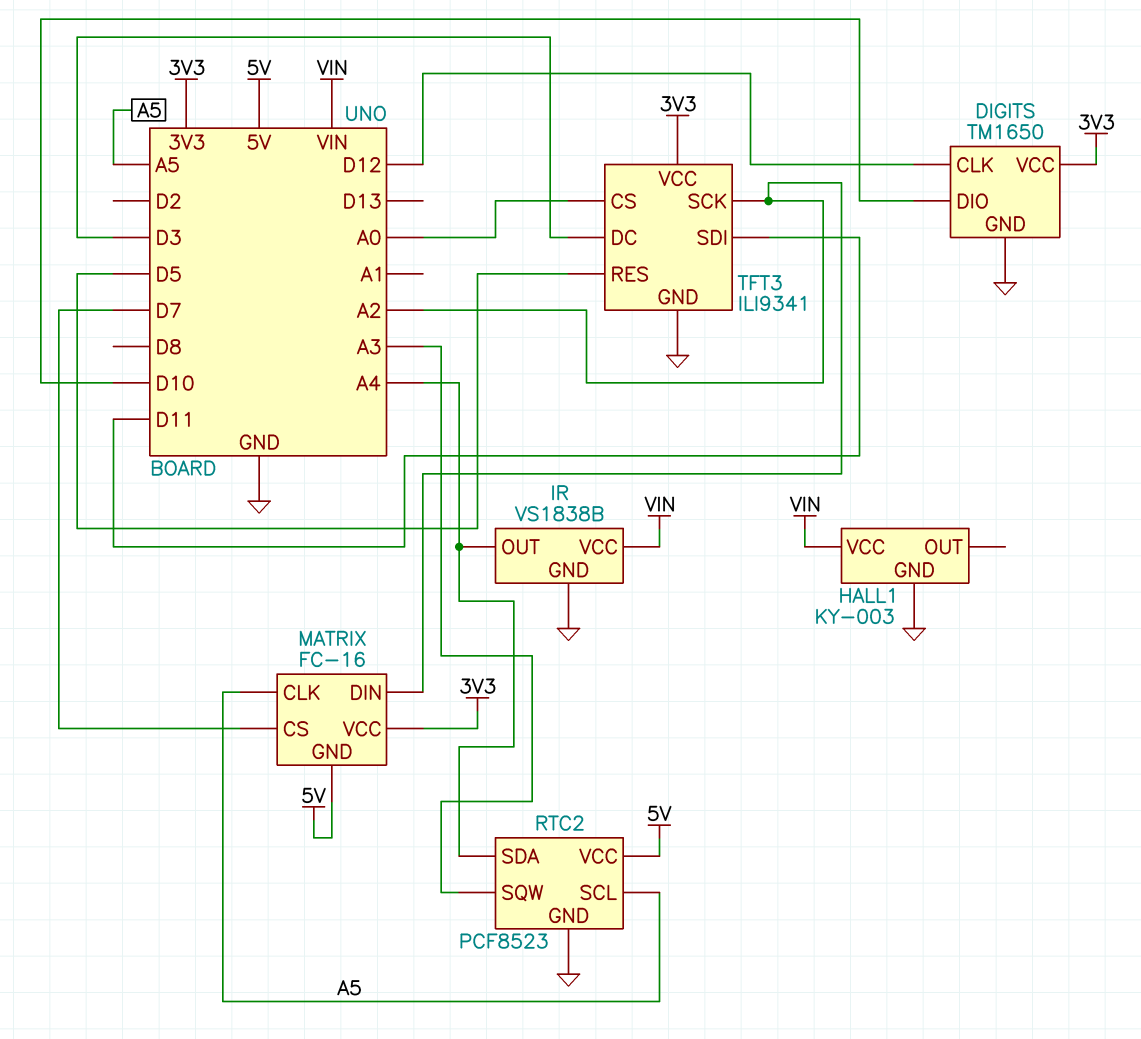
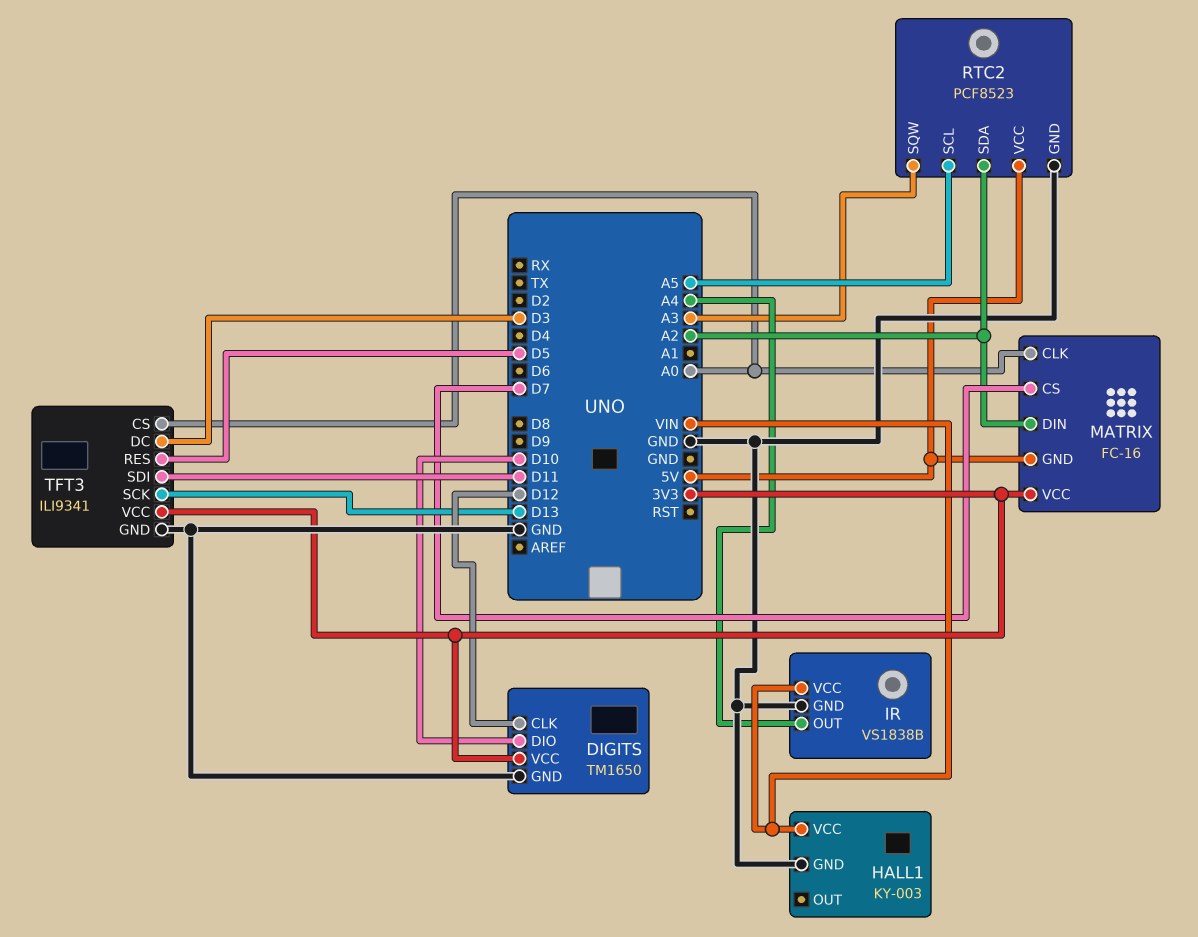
MATRIX pin CLK: A5 -> A0
RTC2 pin SDA: A4 -> A2
TFT3 pin SCK: A2 -> D13

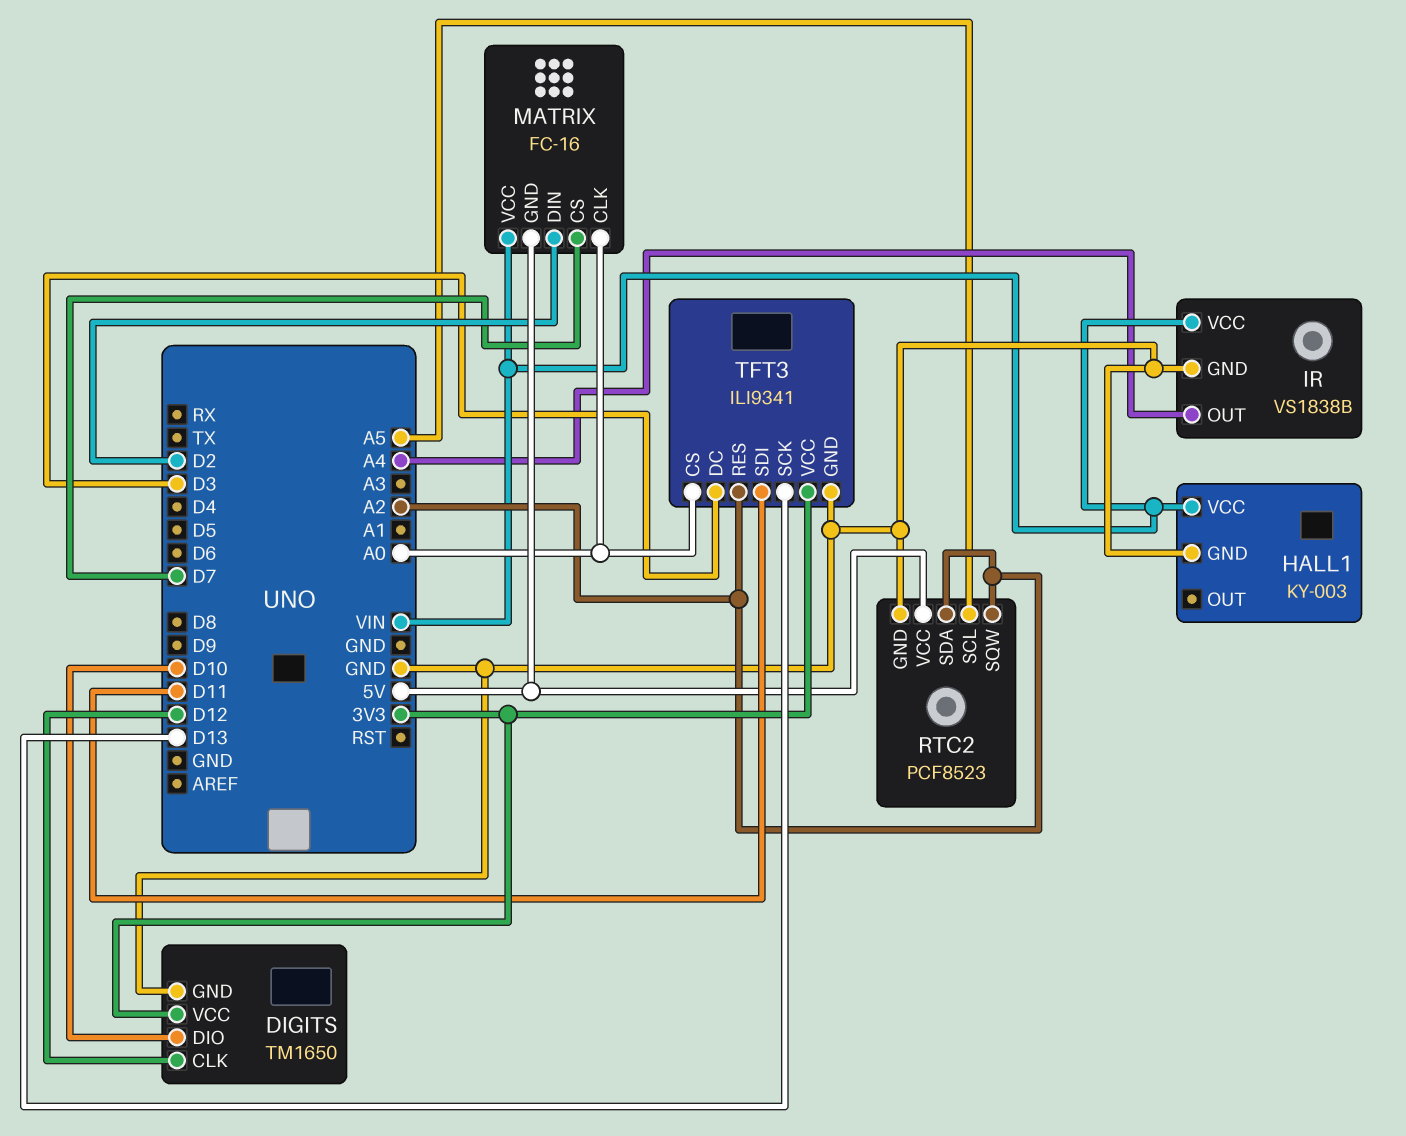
MATRIX pin DIN: A2 -> D2
MATRIX pin VCC: 3V3 -> VIN
RTC2 pin SQW: A3 -> A2
TFT3 pin RES: D5 -> A2

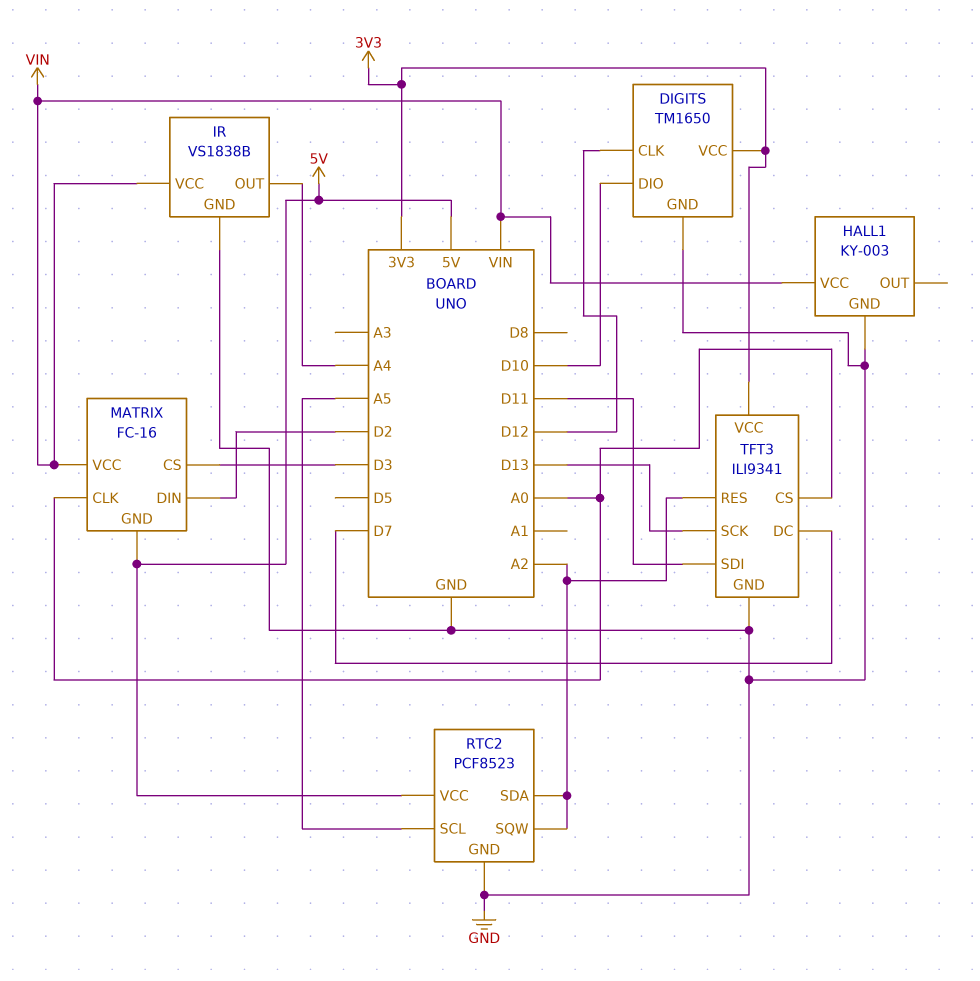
MATRIX pin CS: D7 -> D3
TFT3 pin DC: D3 -> D7

